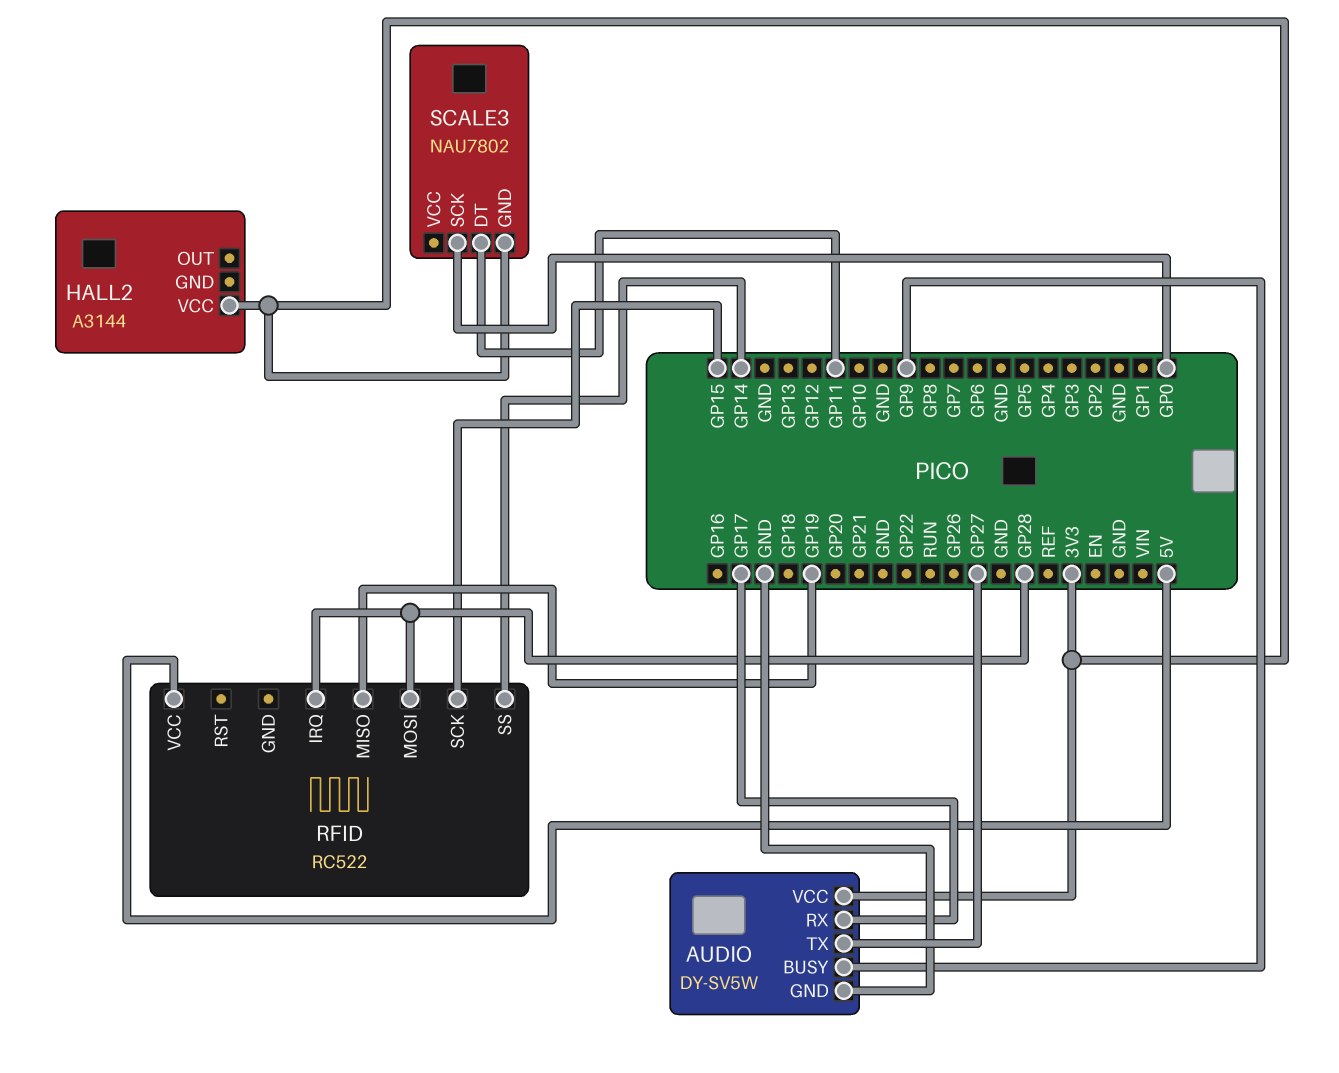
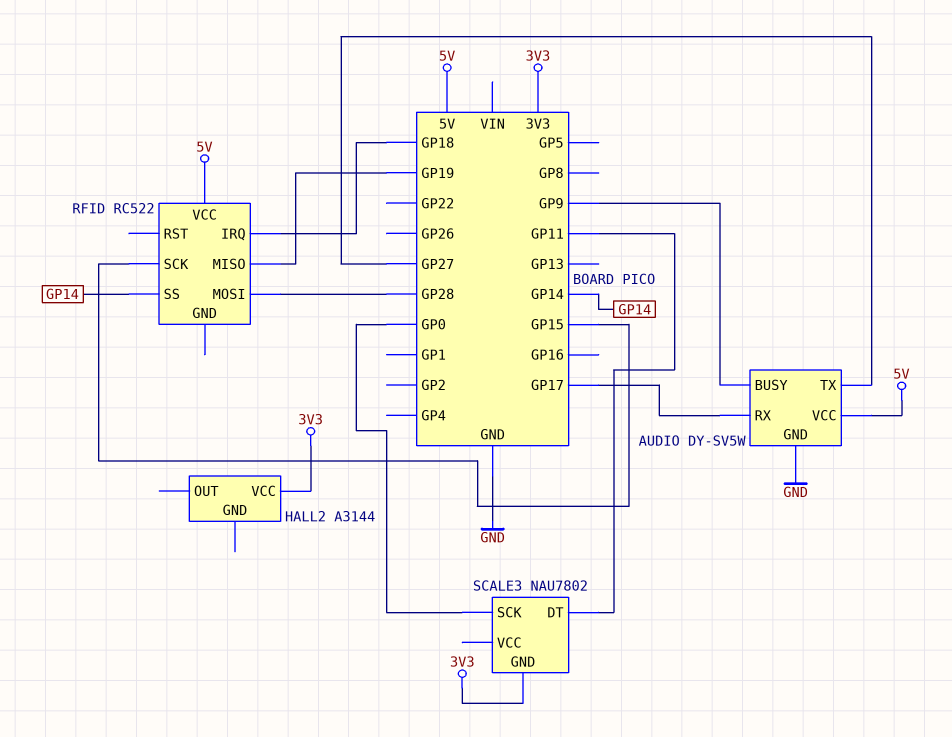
AUDIO pin VCC: 3V3 -> 5V
RFID pin IRQ: GP28 -> GP18

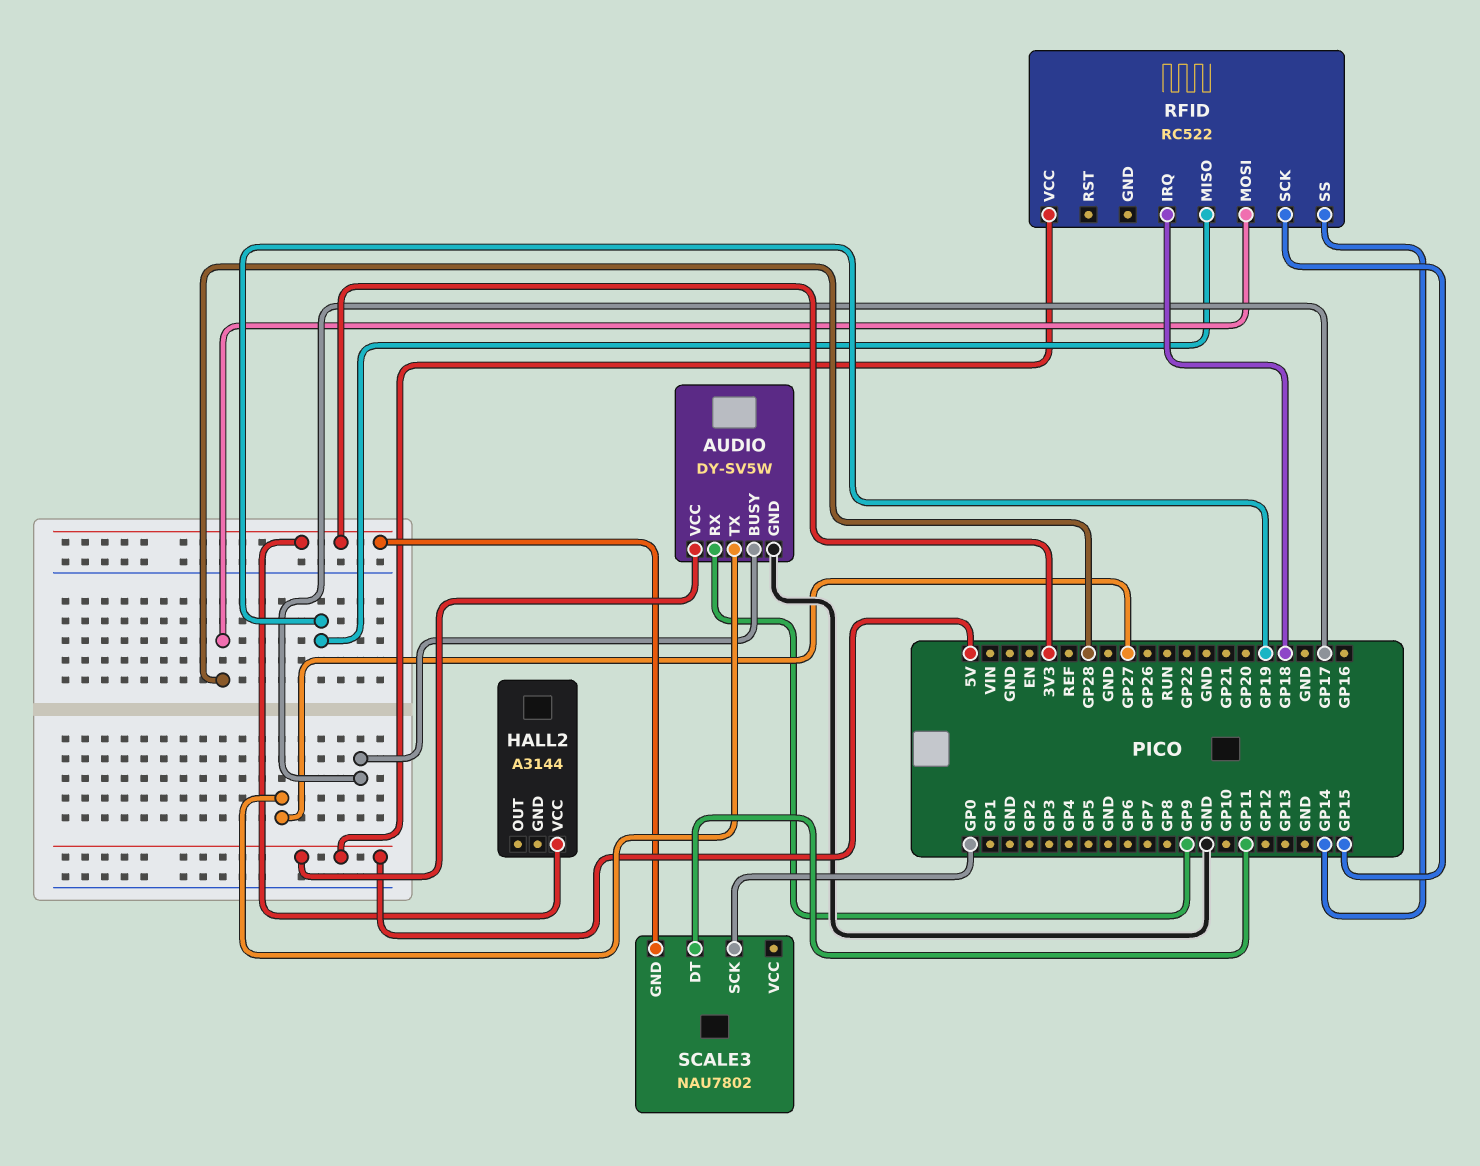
AUDIO pin BUSY: GP9 -> GP17
AUDIO pin RX: GP17 -> GP9

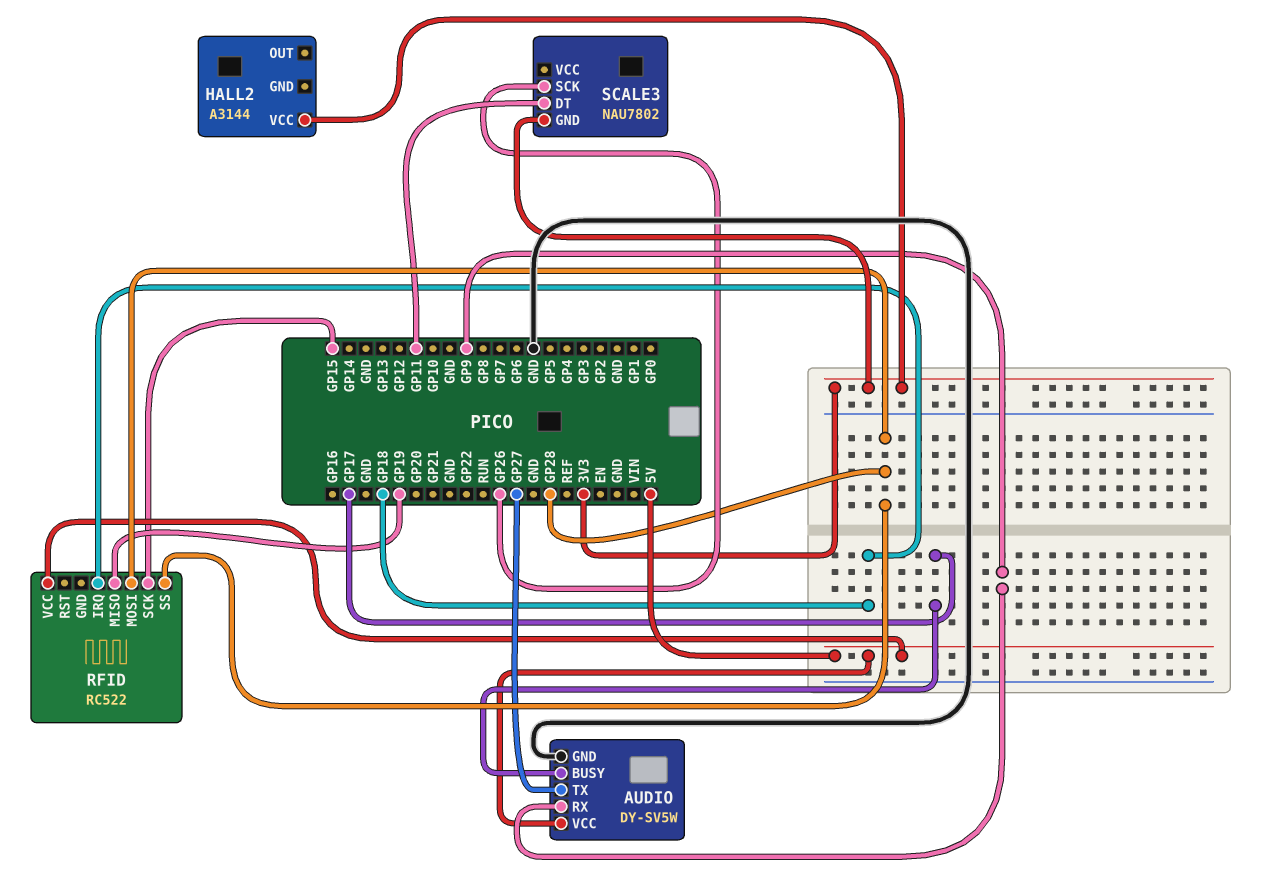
RFID pin SS: GP14 -> GP28
SCALE3 pin SCK: GP0 -> GP26

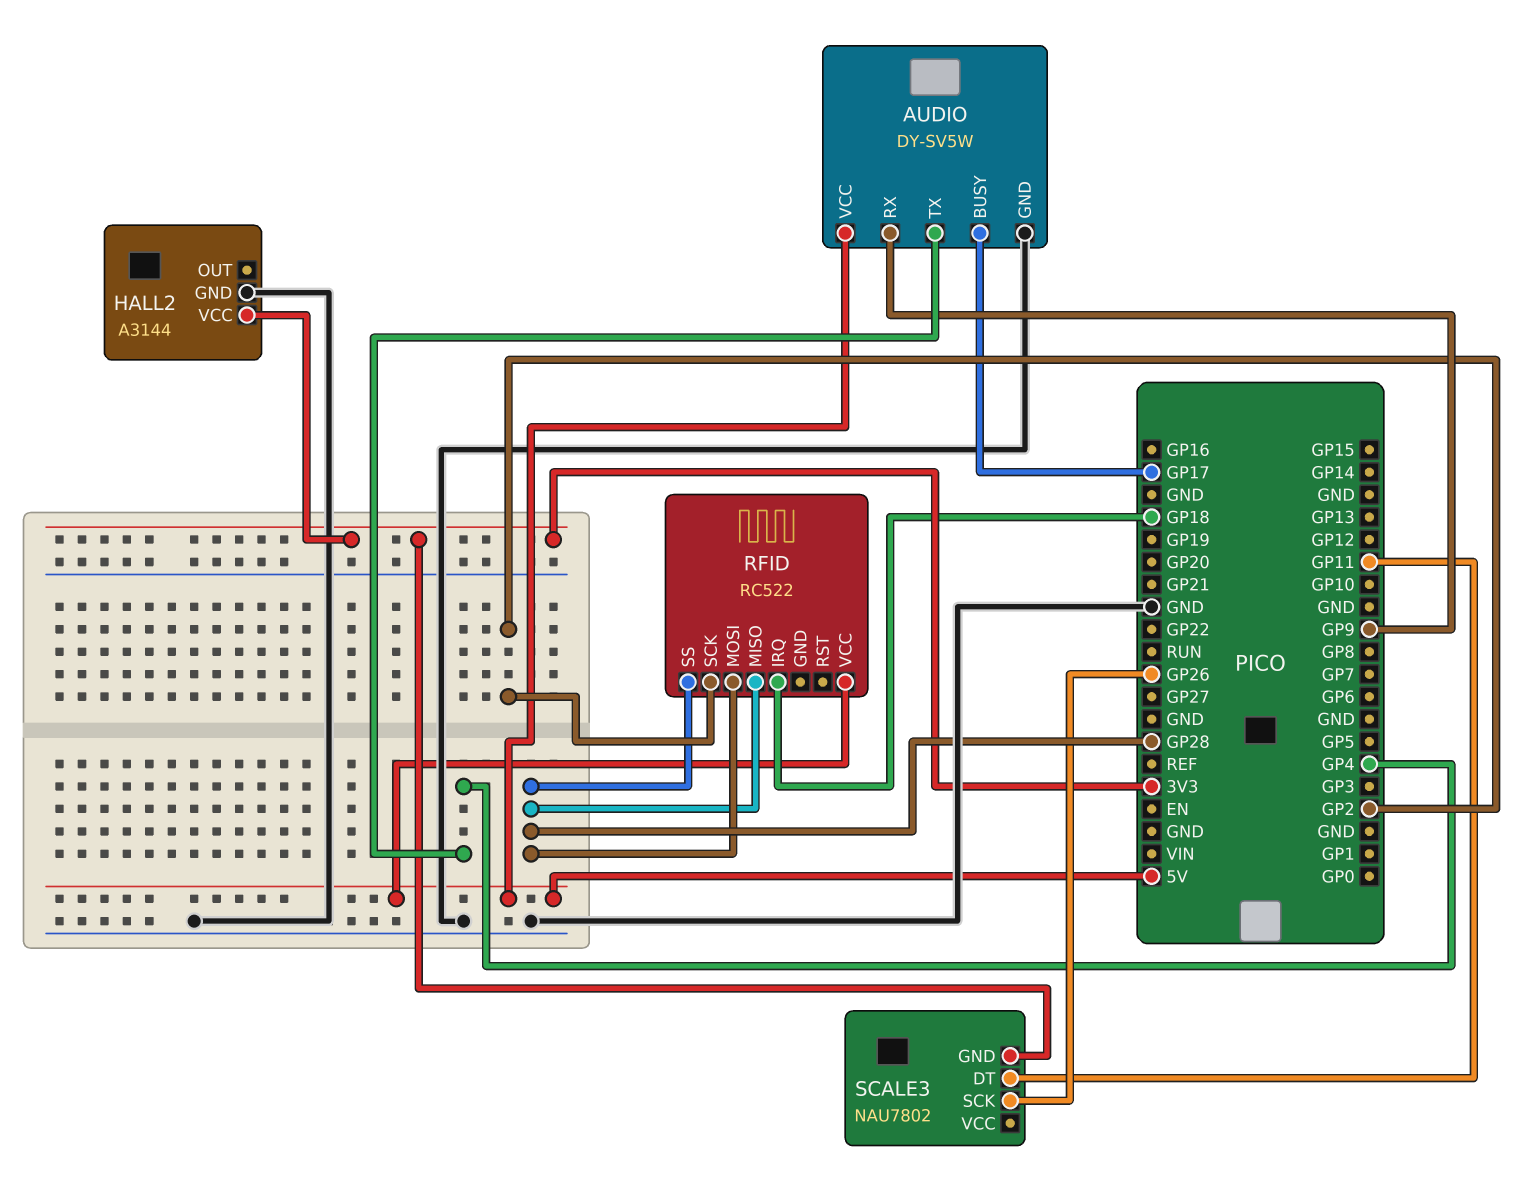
AUDIO pin TX: GP27 -> GP4
HALL2 pin GND: none -> GND
RFID pin MISO: GP19 -> GP28
RFID pin SCK: GP15 -> GP2

